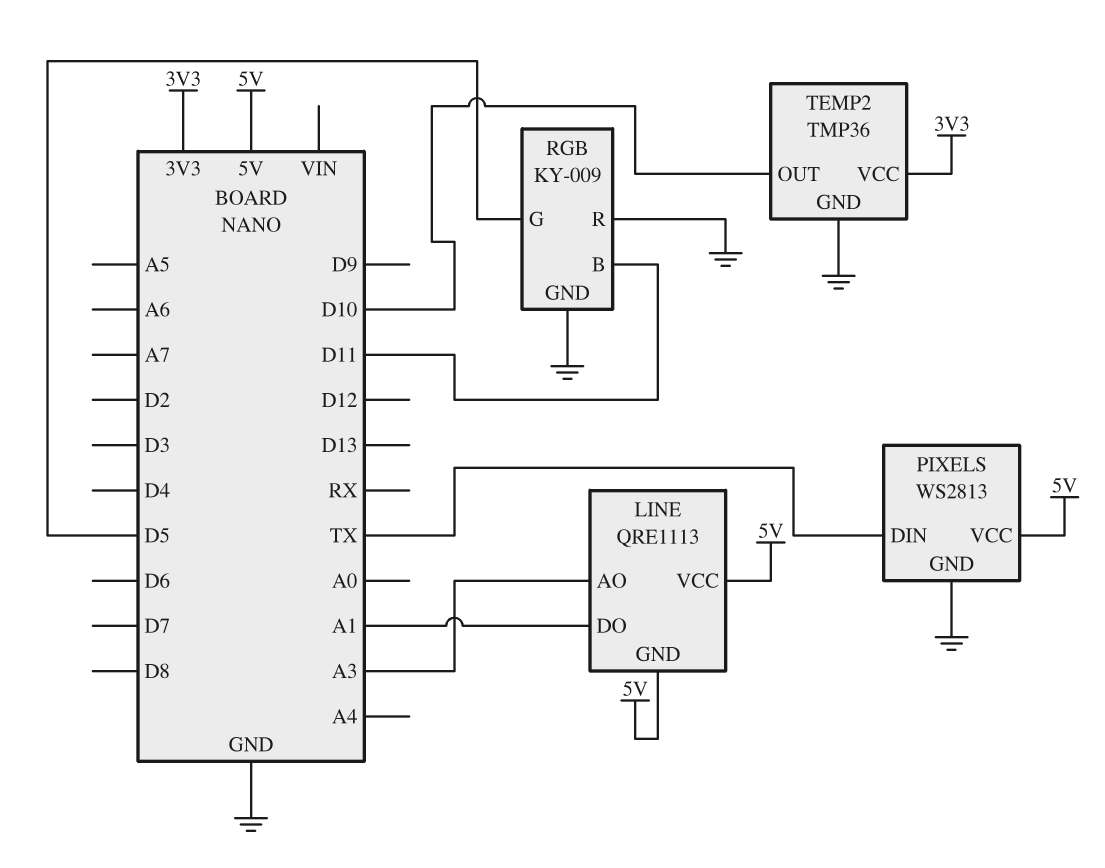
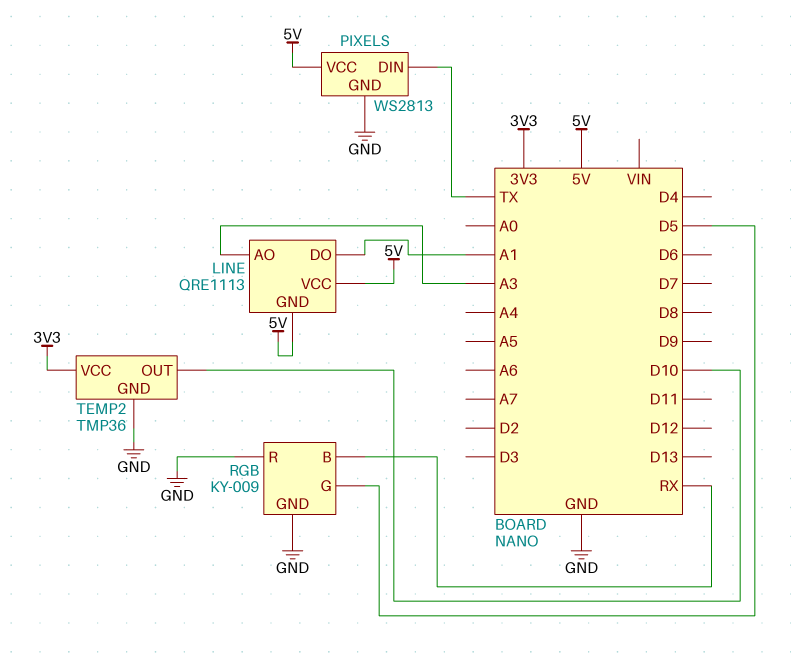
RGB pin B: D11 -> RX

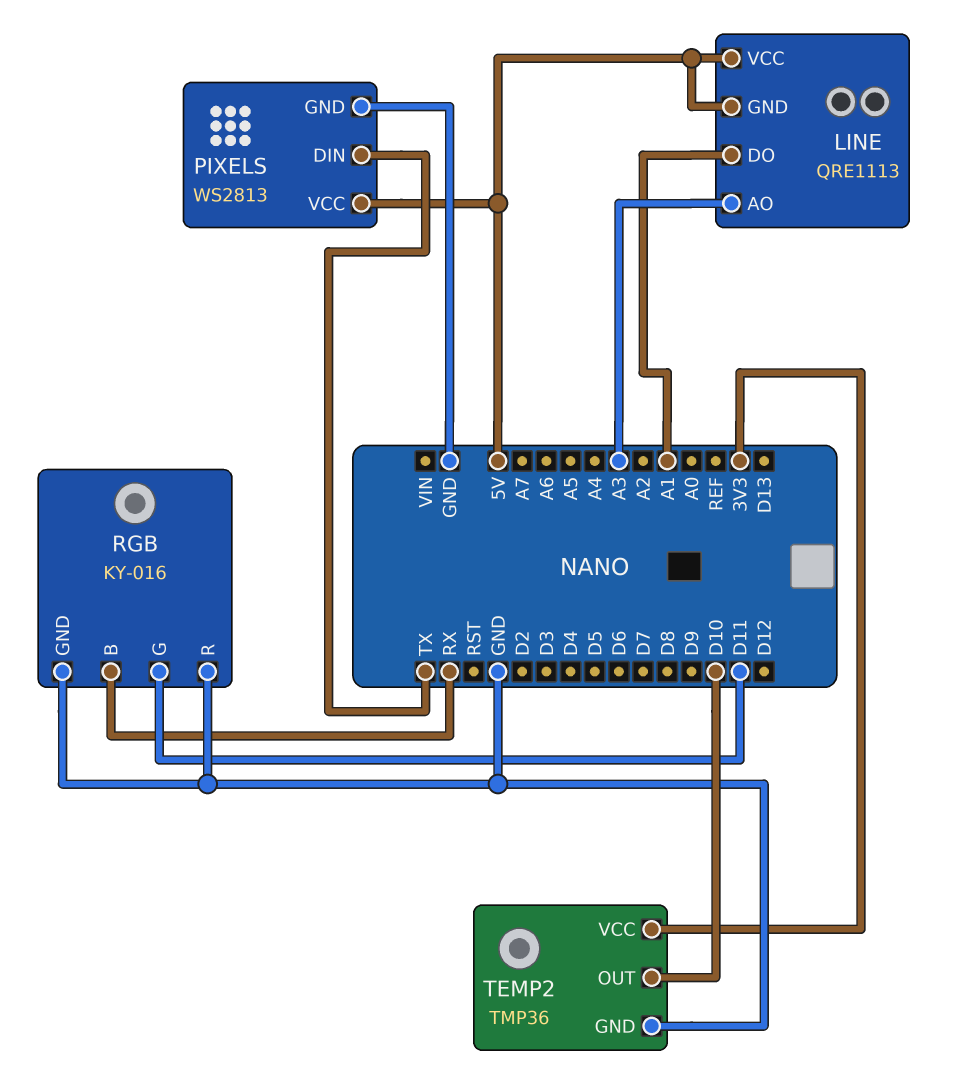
RGB: KY-009 -> KY-016
RGB pin G: D5 -> D11

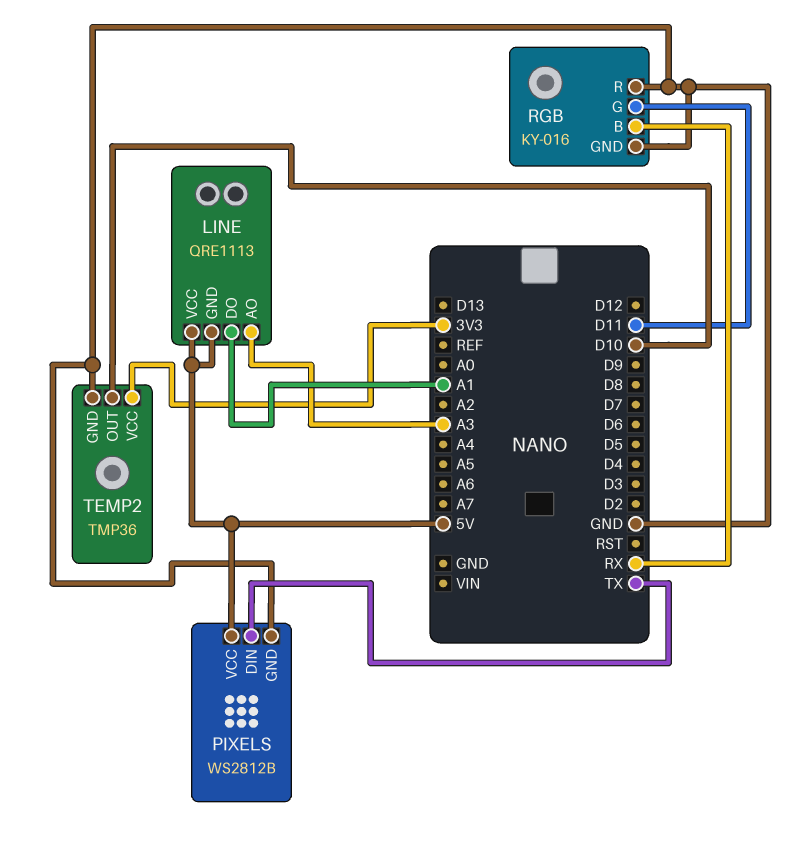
PIXELS: WS2813 -> WS2812B

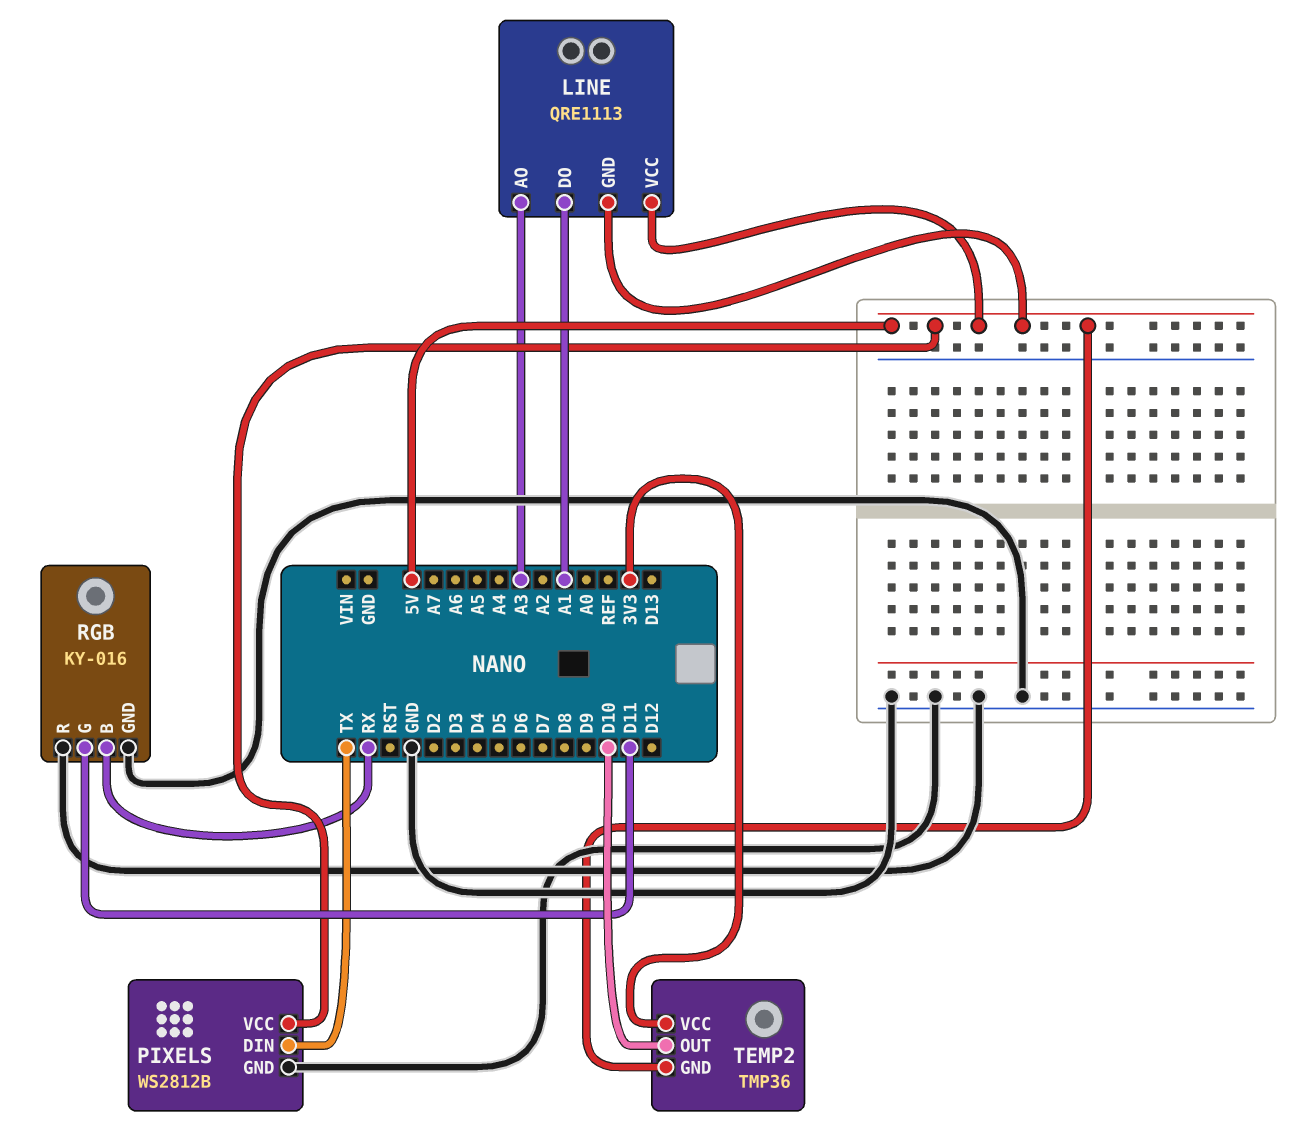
TEMP2 pin GND: GND -> 5V

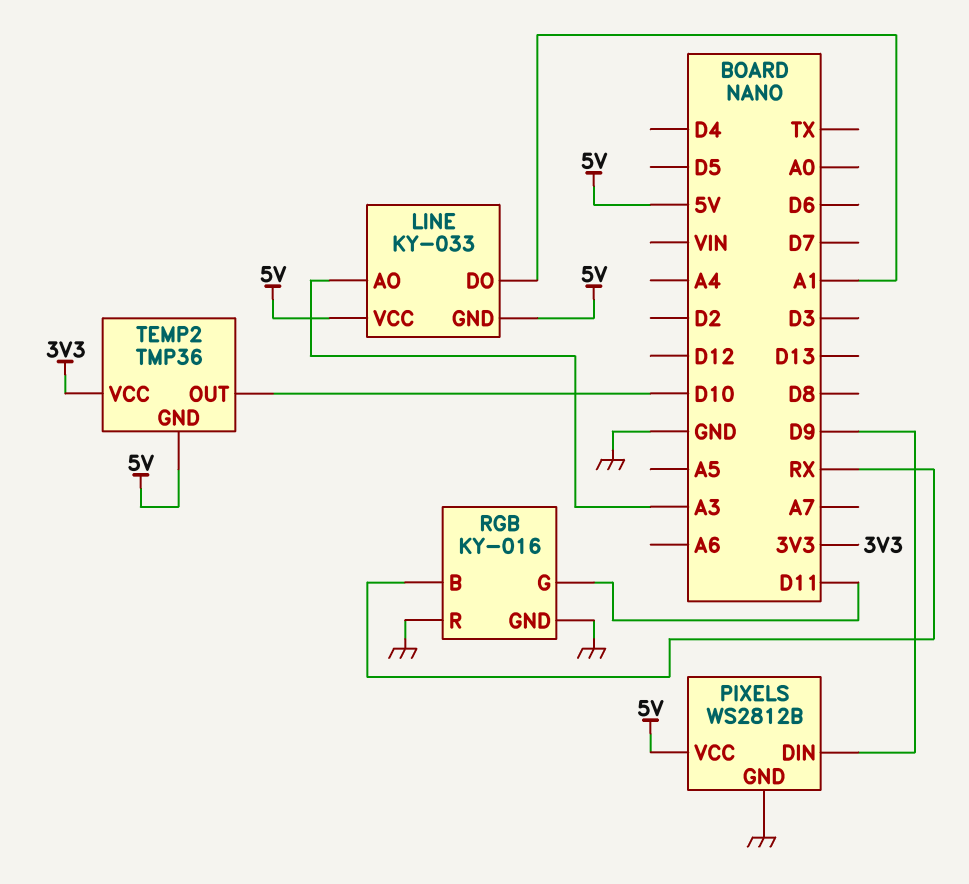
LINE: QRE1113 -> KY-033
PIXELS pin DIN: TX -> D9

